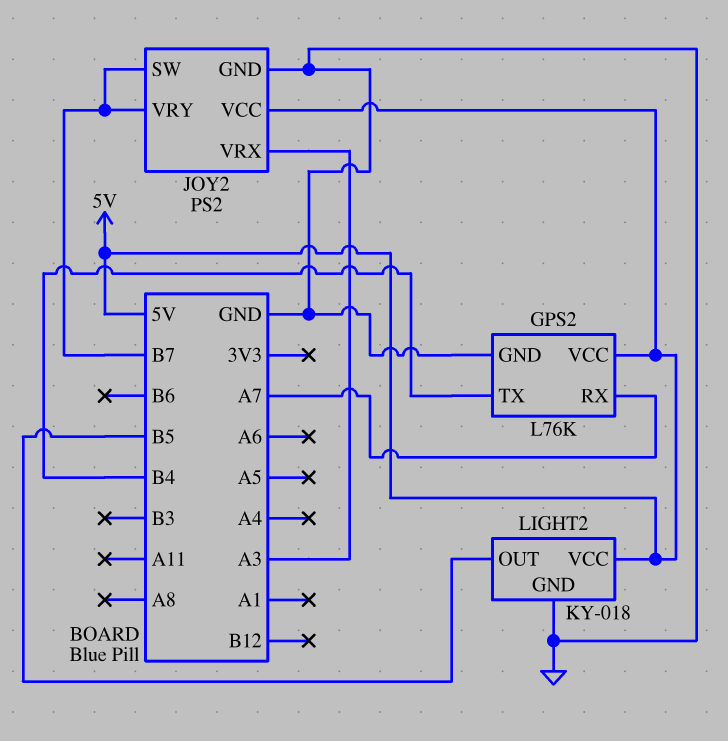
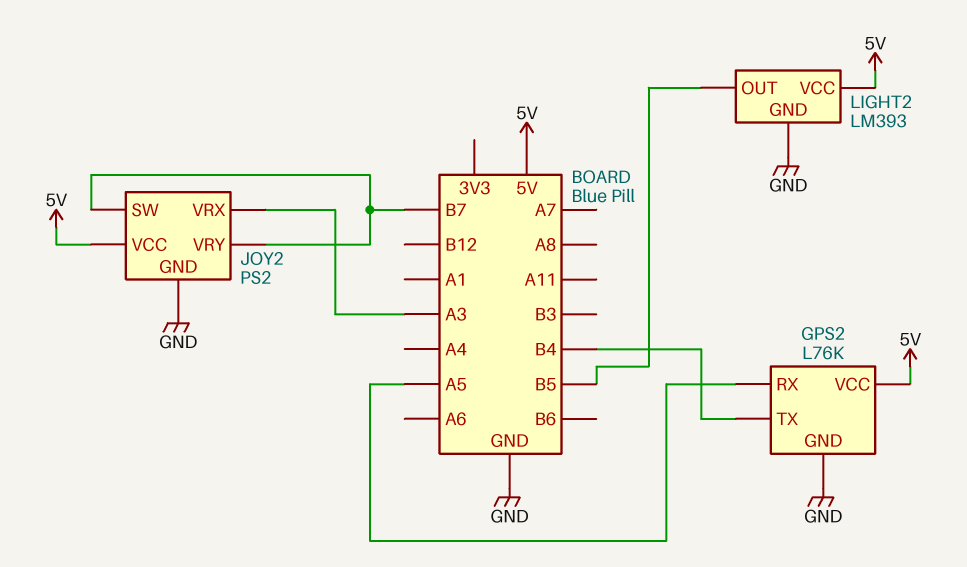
GPS2 pin RX: A7 -> A5
LIGHT2: KY-018 -> LM393

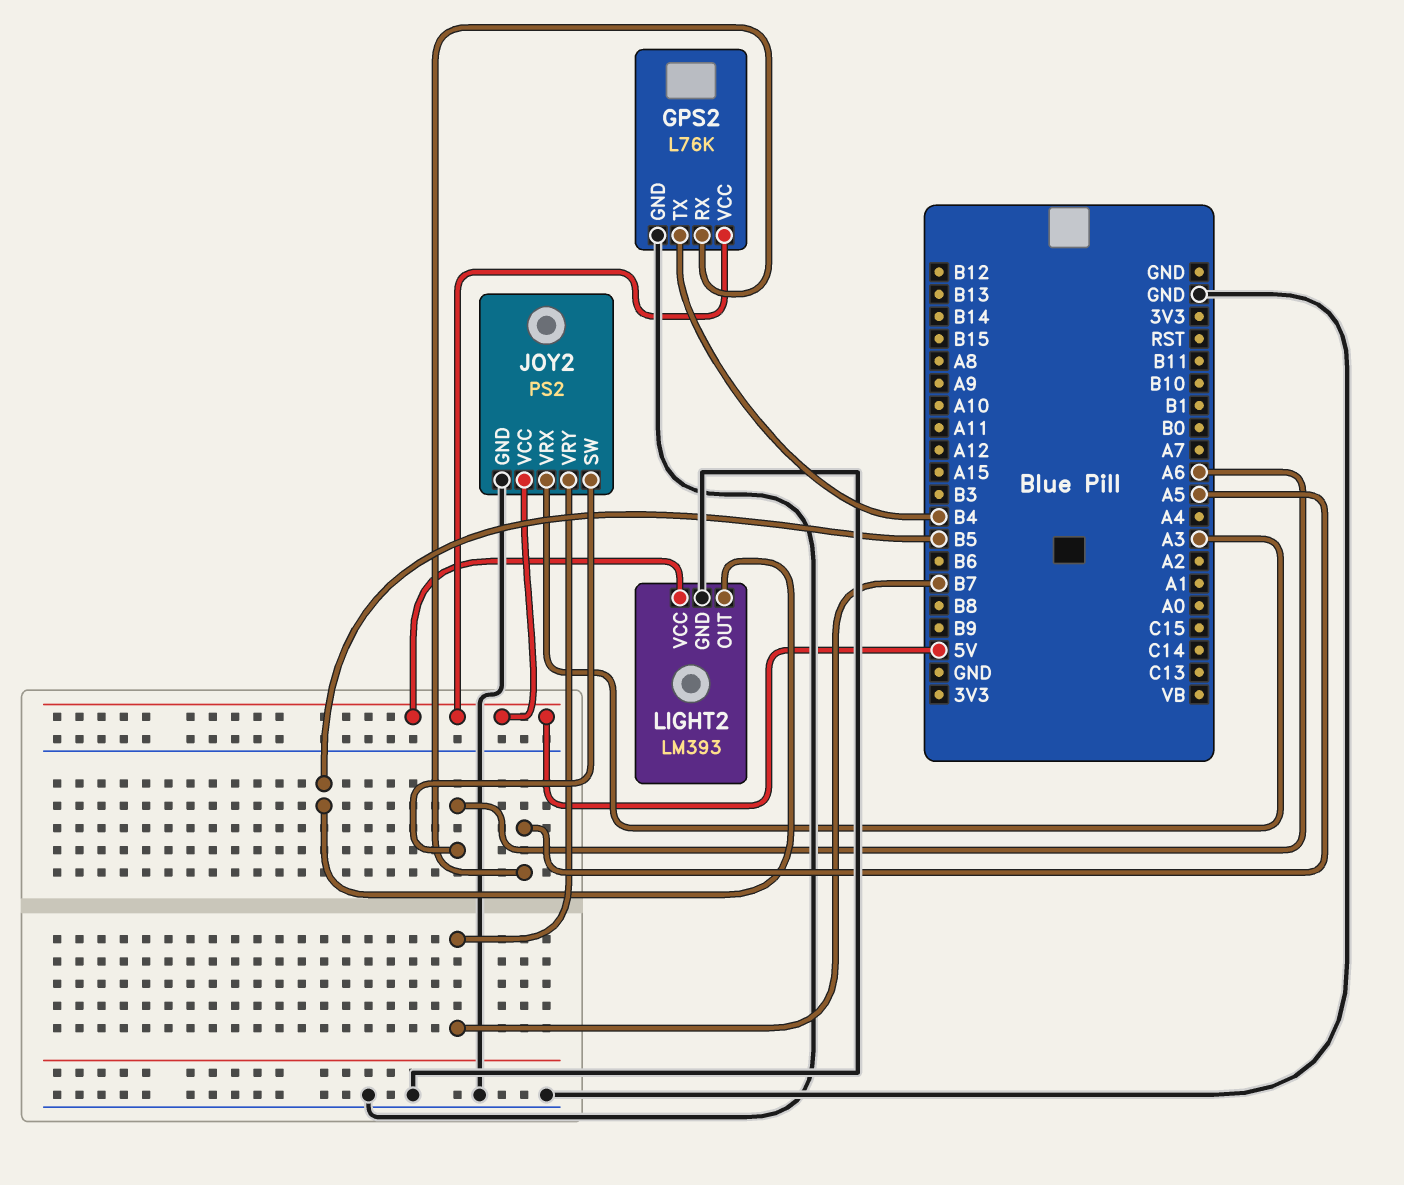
JOY2 pin SW: B7 -> A6

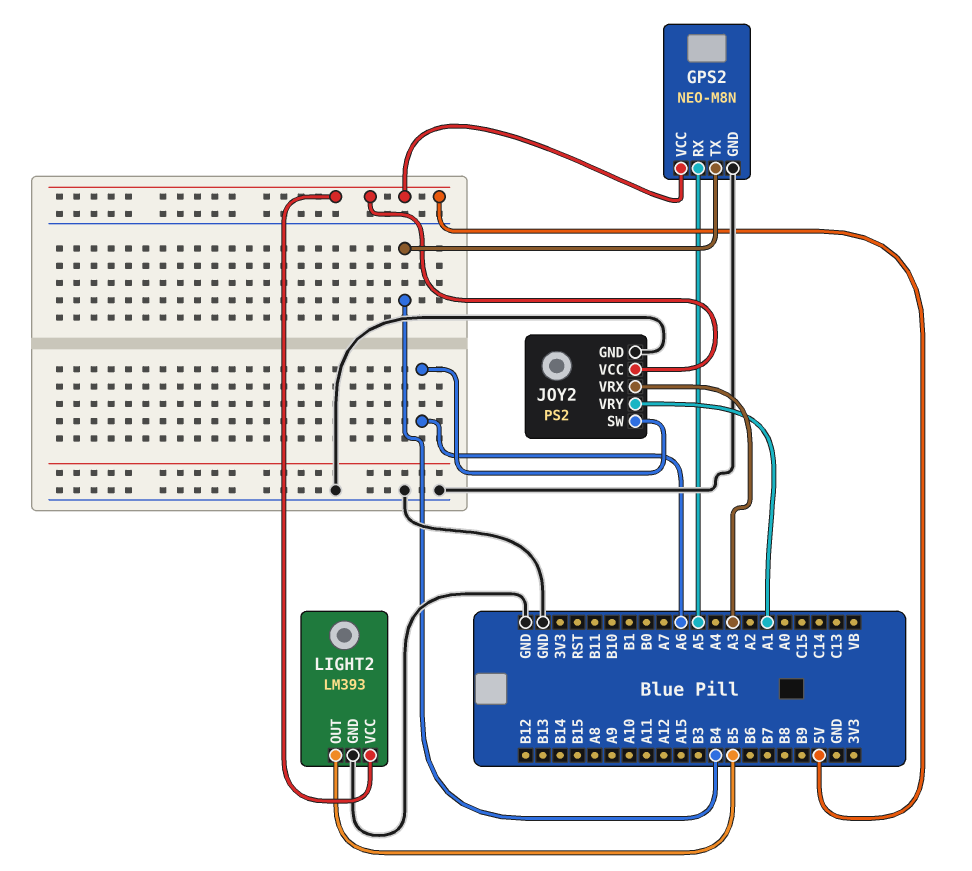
GPS2: L76K -> NEO-M8N
JOY2 pin VRY: B7 -> A1

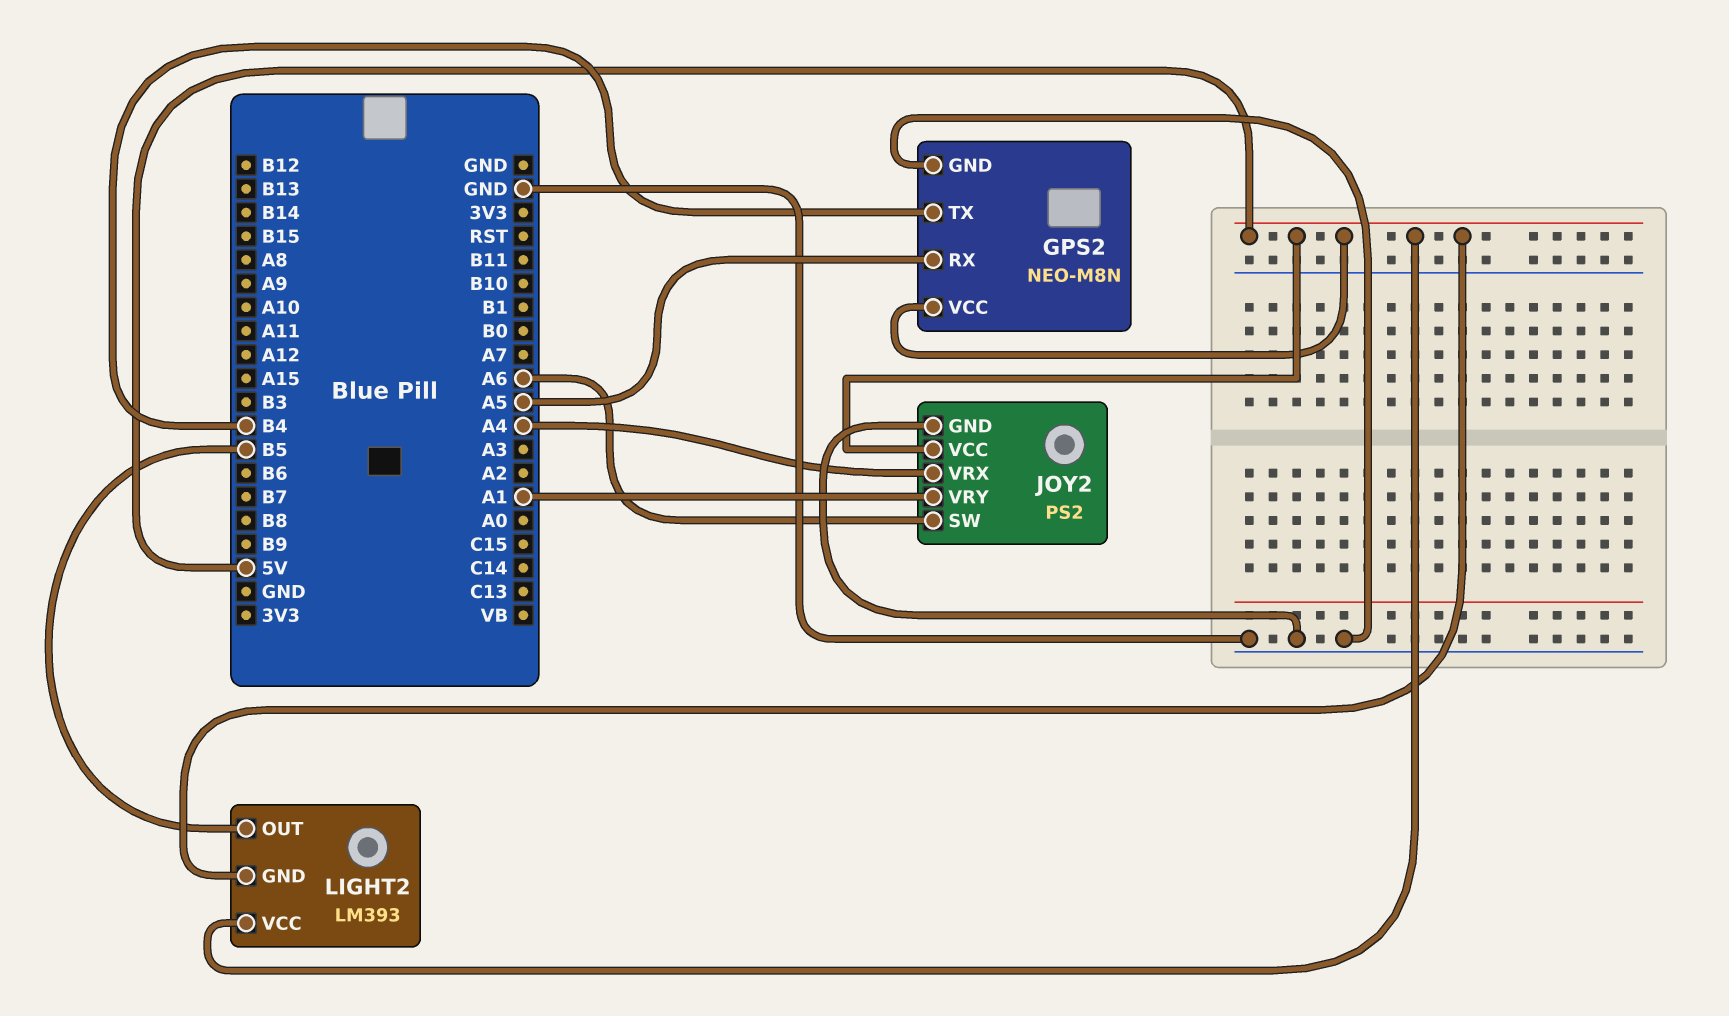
JOY2 pin VRX: A3 -> A4
LIGHT2 pin GND: GND -> 5V

